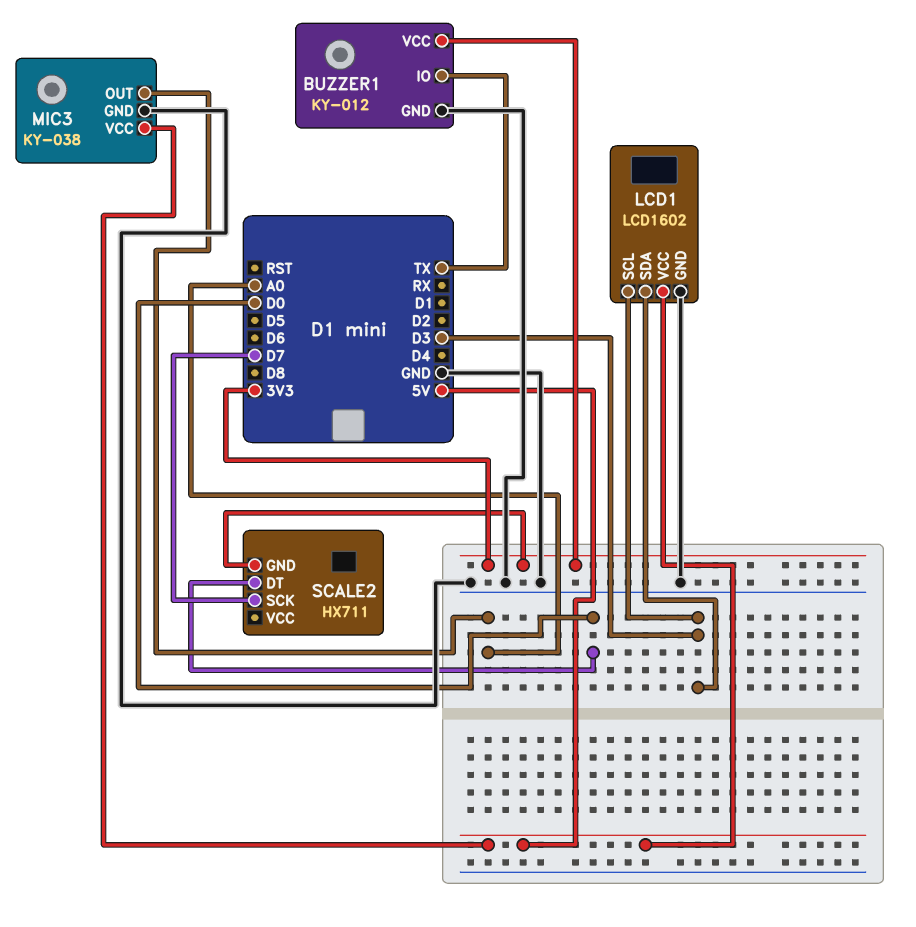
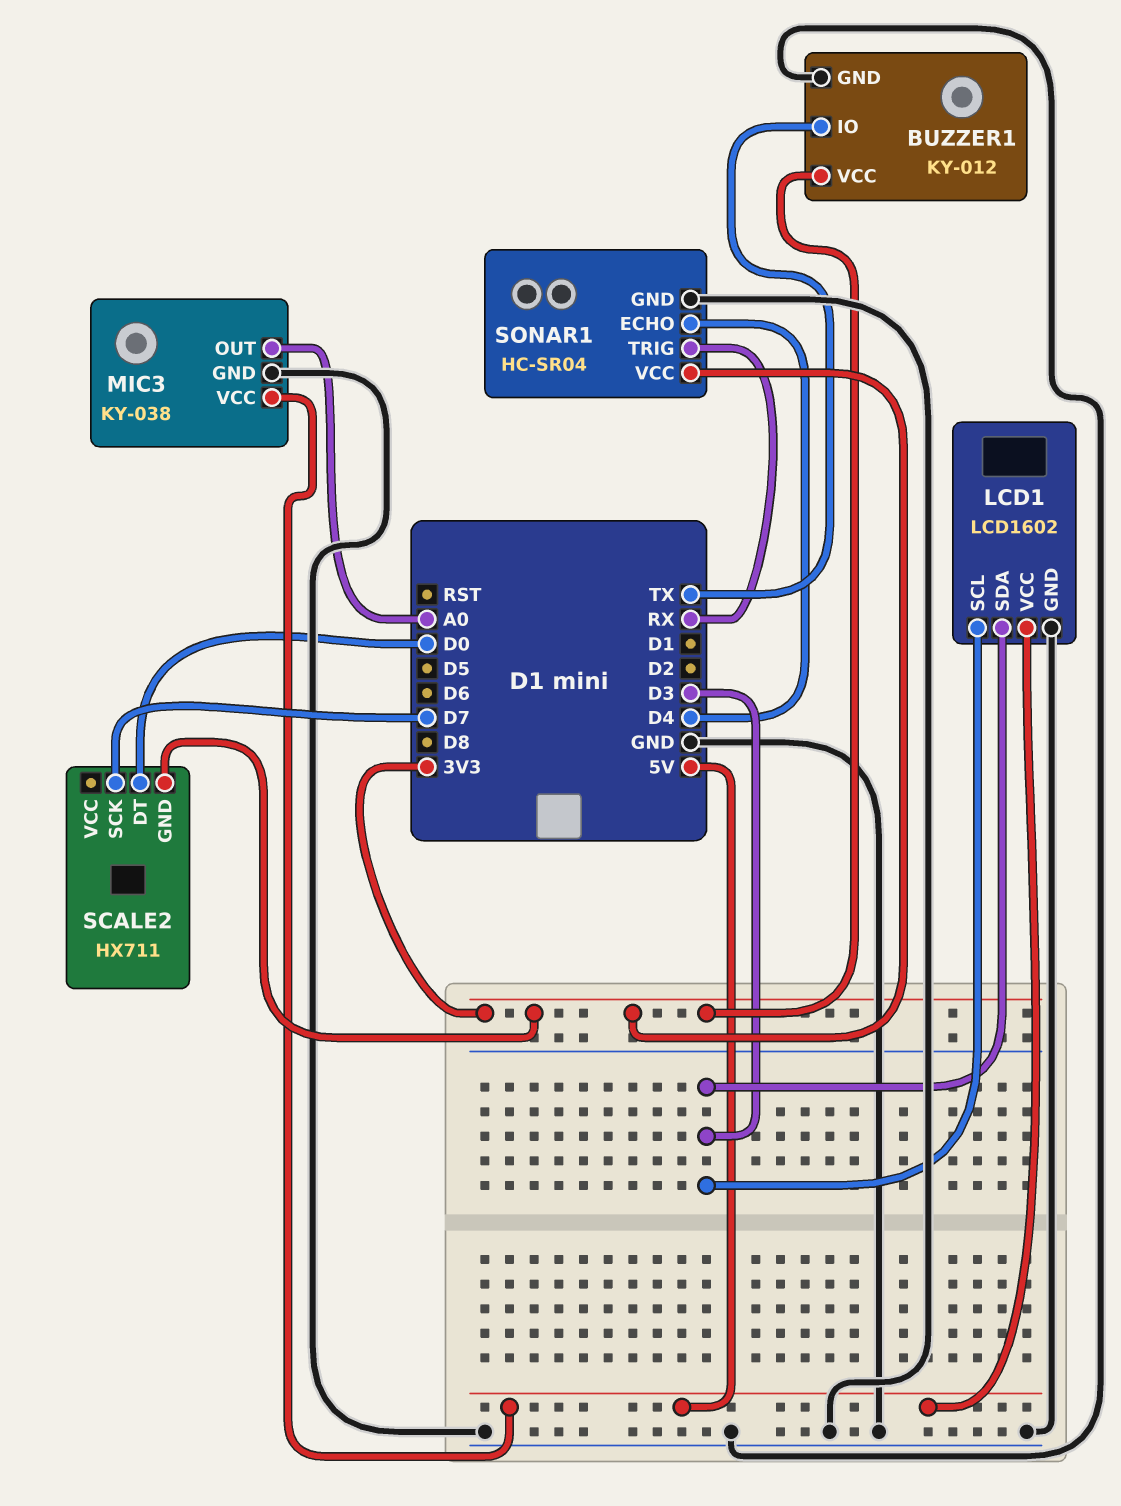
SONAR1: none -> HC-SR04
SONAR1 pin ECHO: none -> D4
SONAR1 pin GND: none -> GND
SONAR1 pin TRIG: none -> RX
SONAR1 pin VCC: none -> 3V3

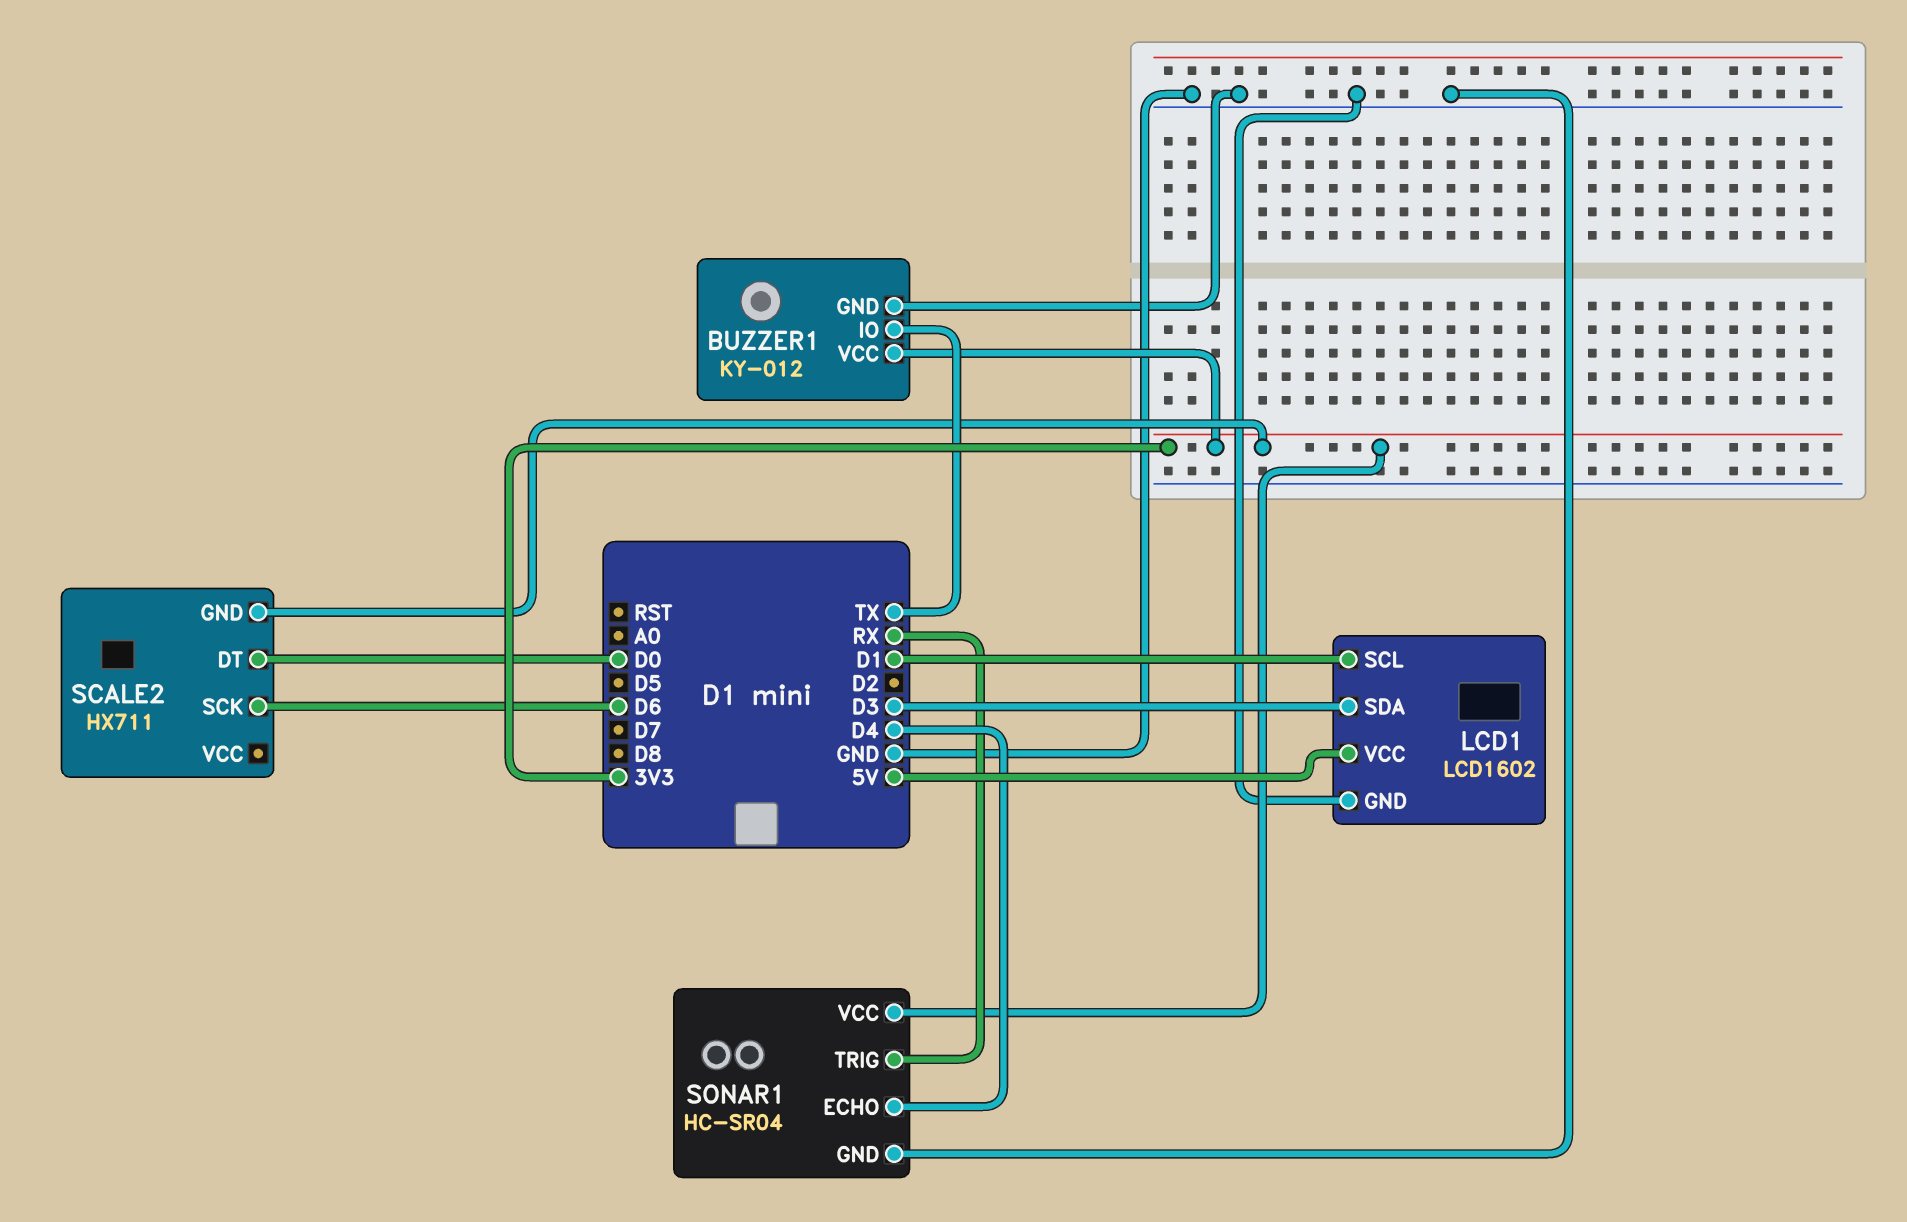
LCD1 pin SCL: D3 -> D1
MIC3: KY-038 -> none
MIC3 pin GND: GND -> none
MIC3 pin OUT: A0 -> none
MIC3 pin VCC: 5V -> none
SCALE2 pin SCK: D7 -> D6

